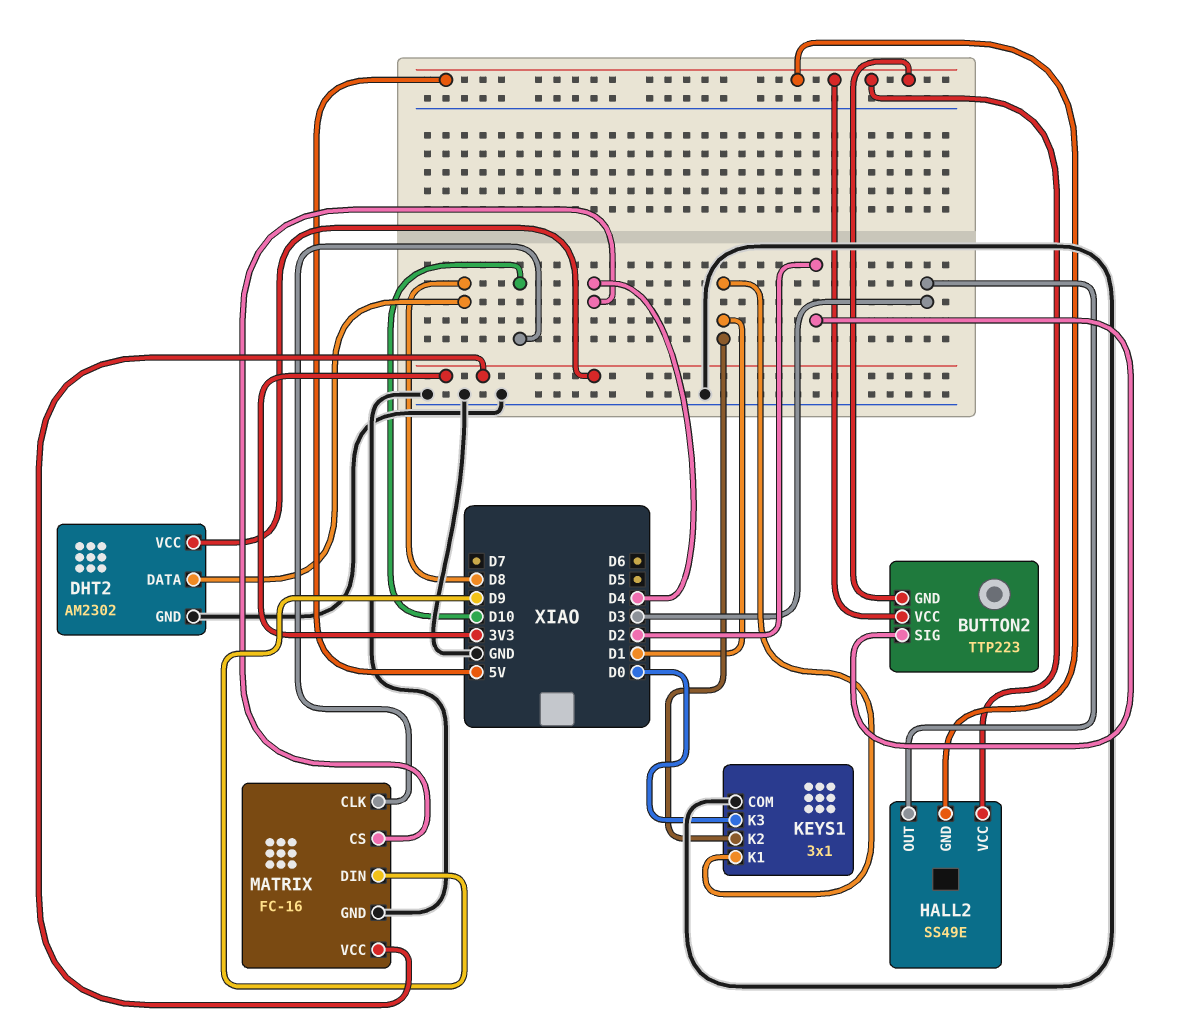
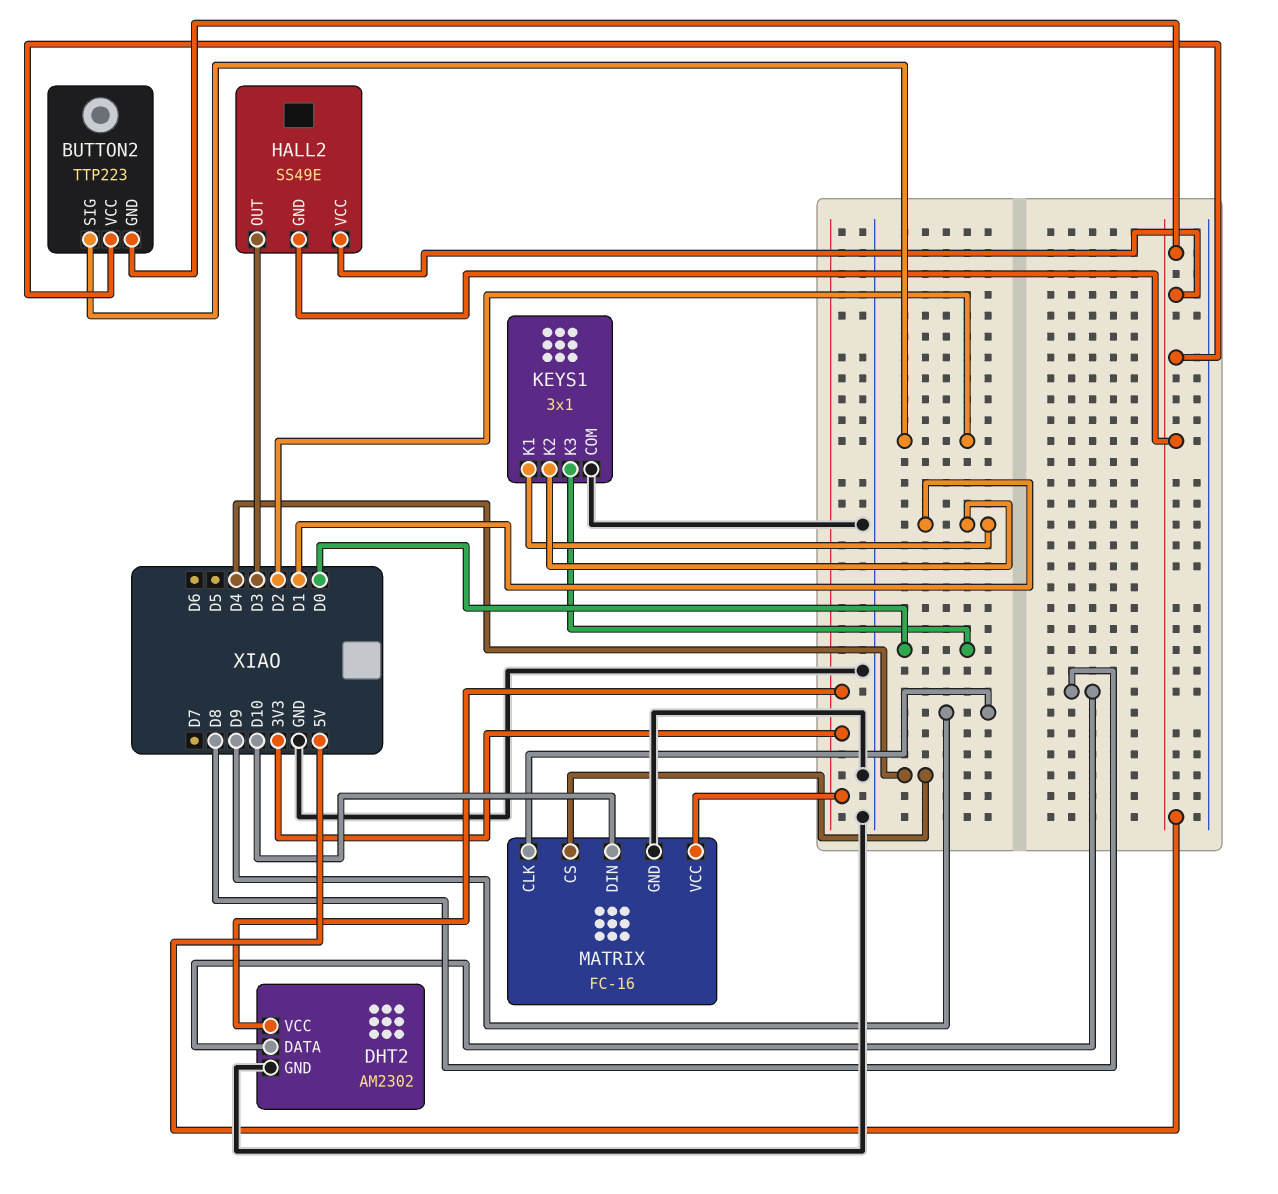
MATRIX pin CLK: D10 -> D9
MATRIX pin DIN: D9 -> D10

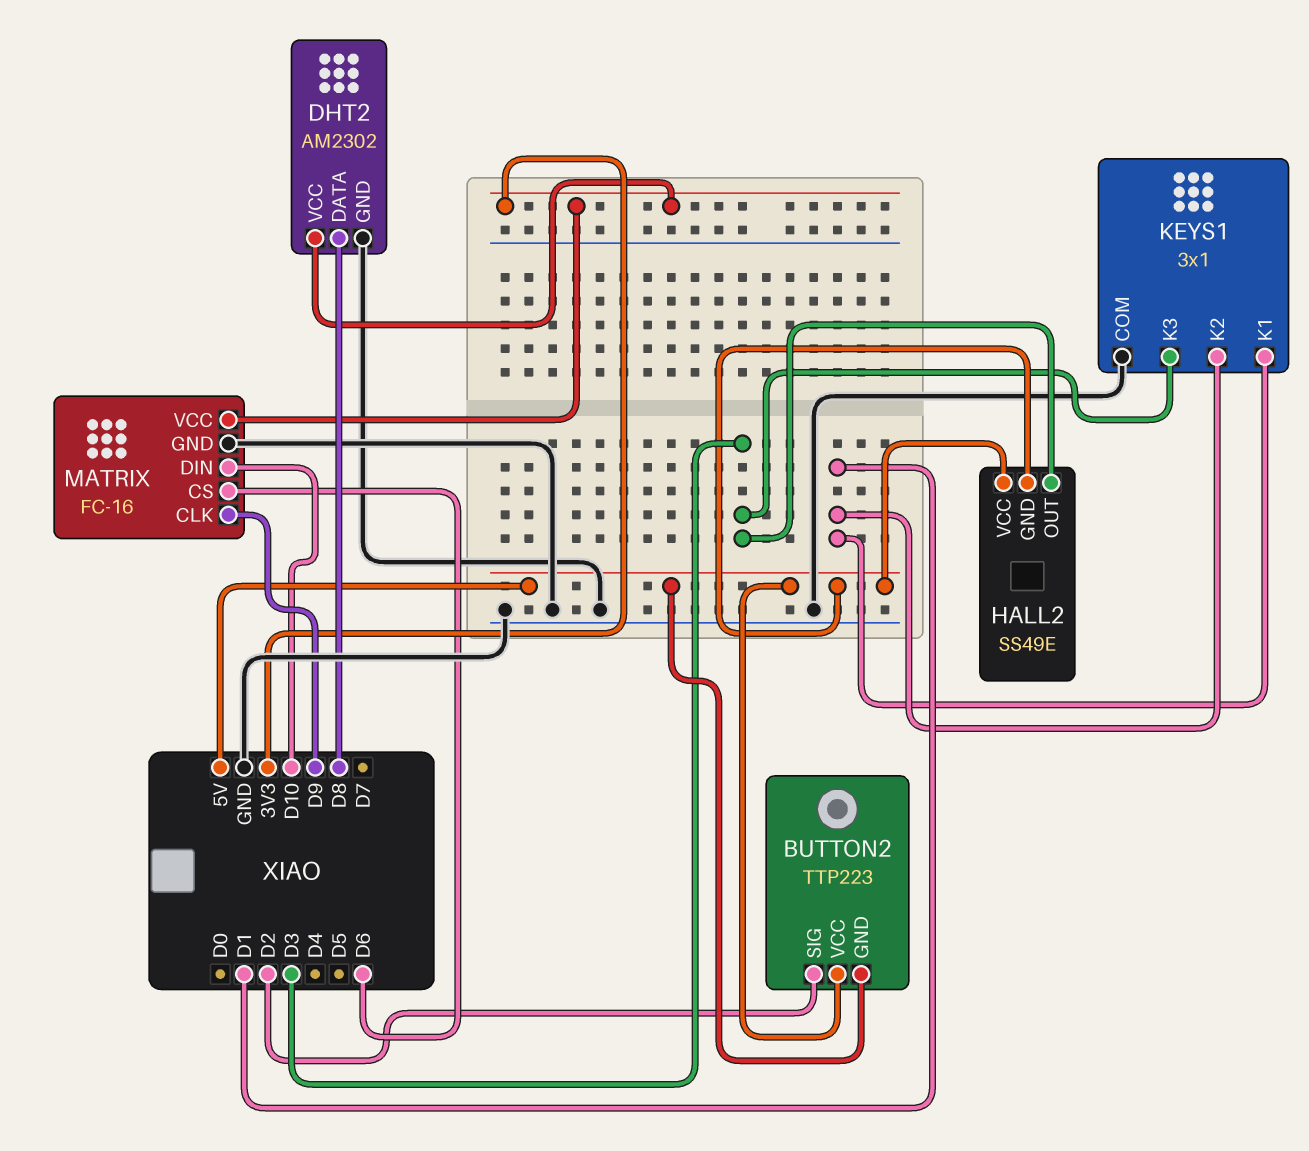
KEYS1 pin K3: D0 -> D3
MATRIX pin CS: D4 -> D6

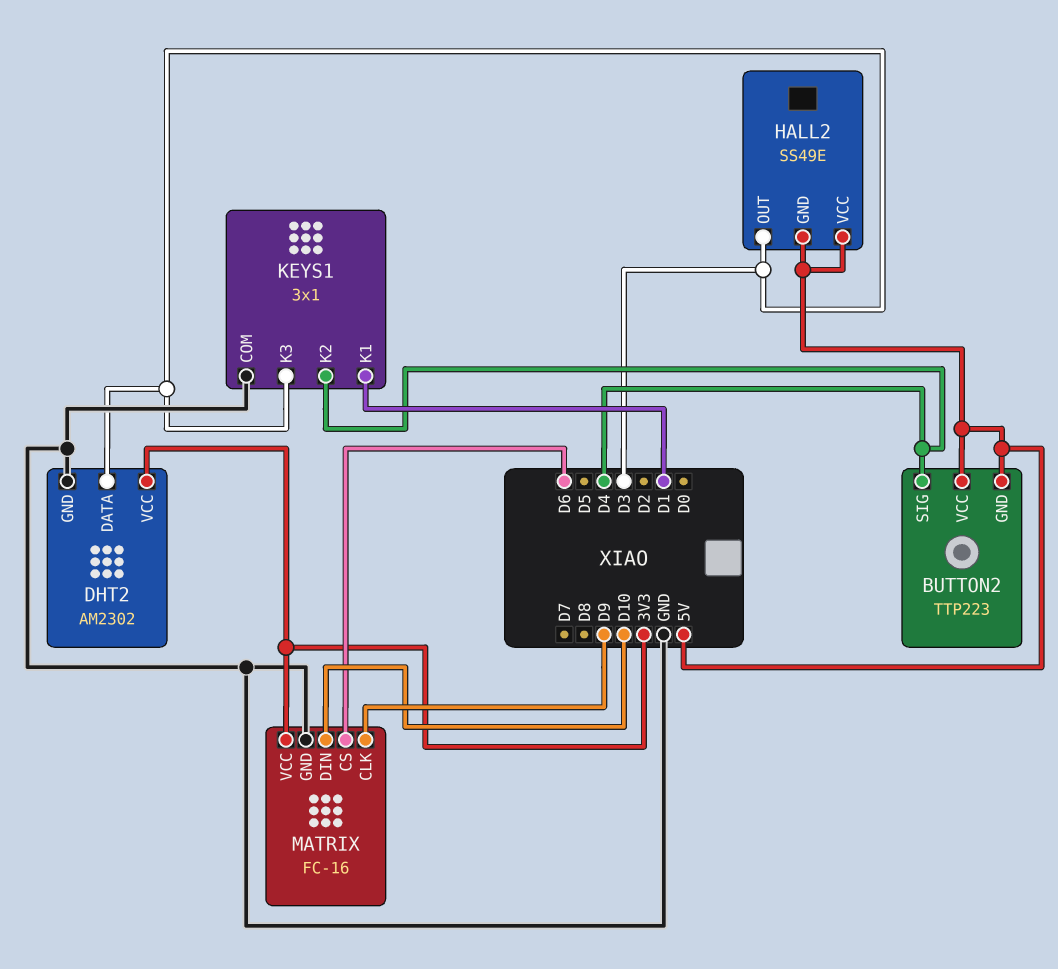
BUTTON2 pin SIG: D2 -> D4
DHT2 pin DATA: D8 -> D3
KEYS1 pin K2: D1 -> D4

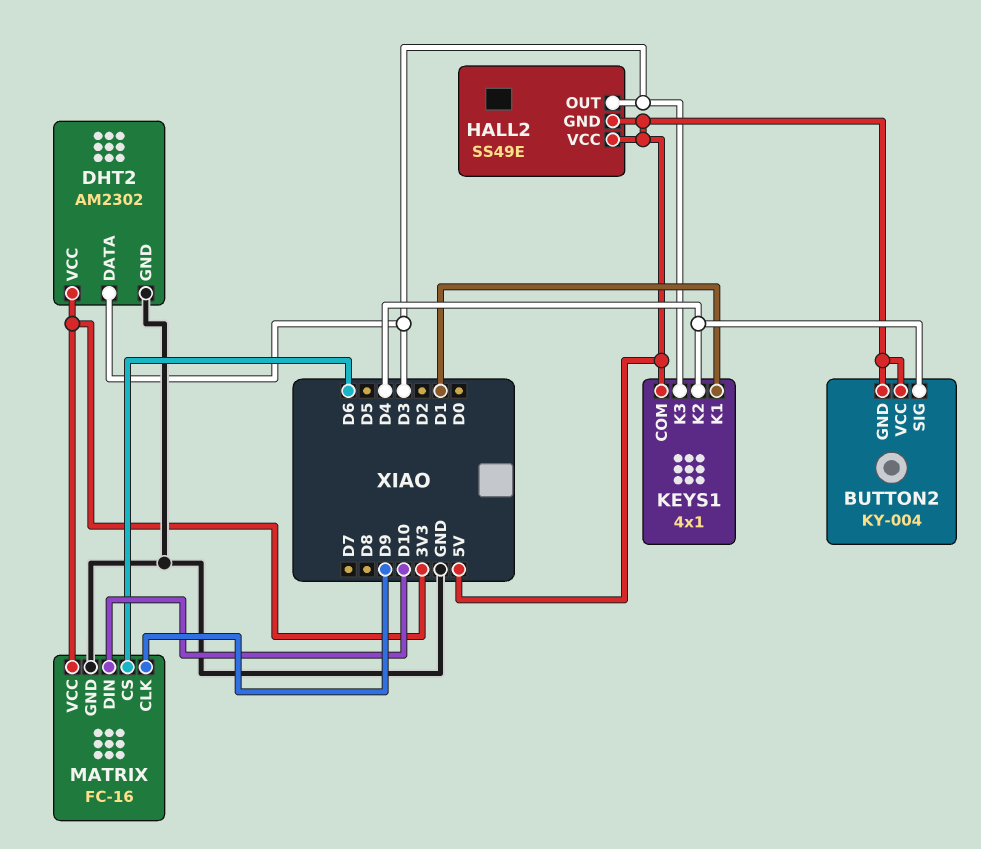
BUTTON2: TTP223 -> KY-004
KEYS1: 3x1 -> 4x1
KEYS1 pin COM: GND -> 5V

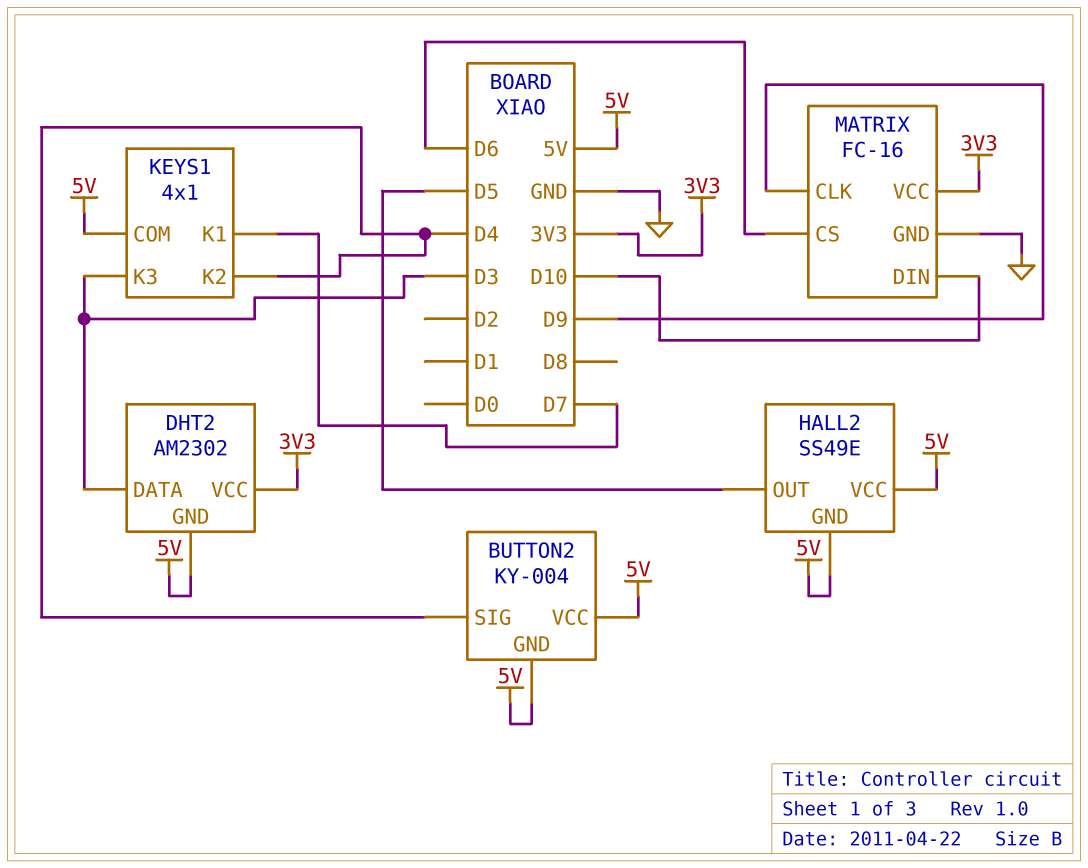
DHT2 pin GND: GND -> 5V
HALL2 pin OUT: D3 -> D5
KEYS1 pin K1: D1 -> D7

